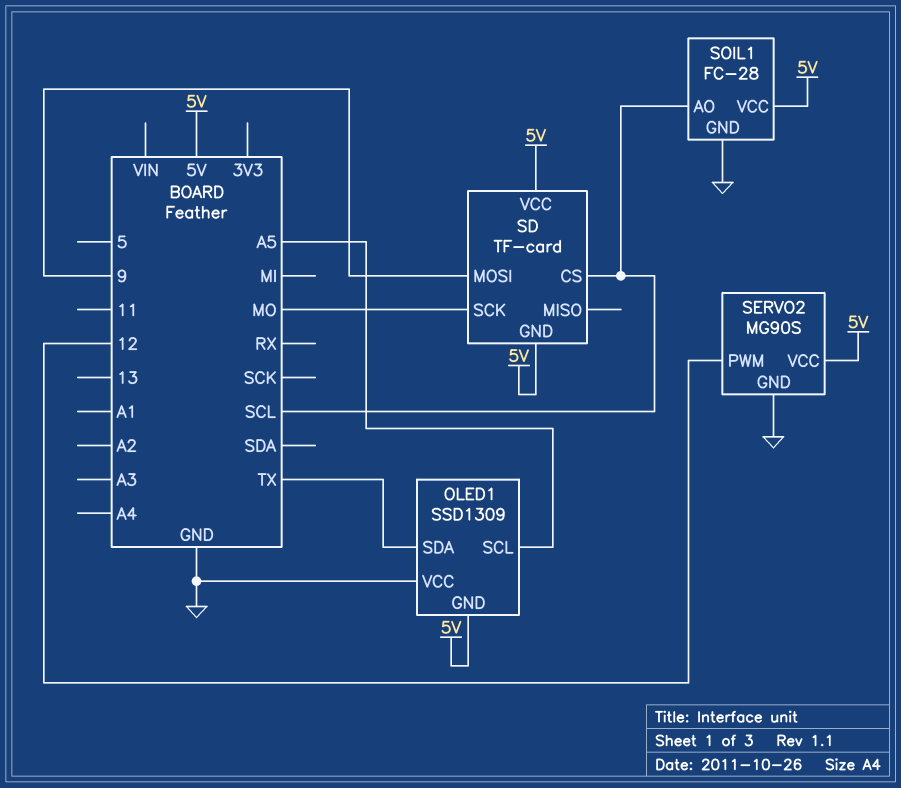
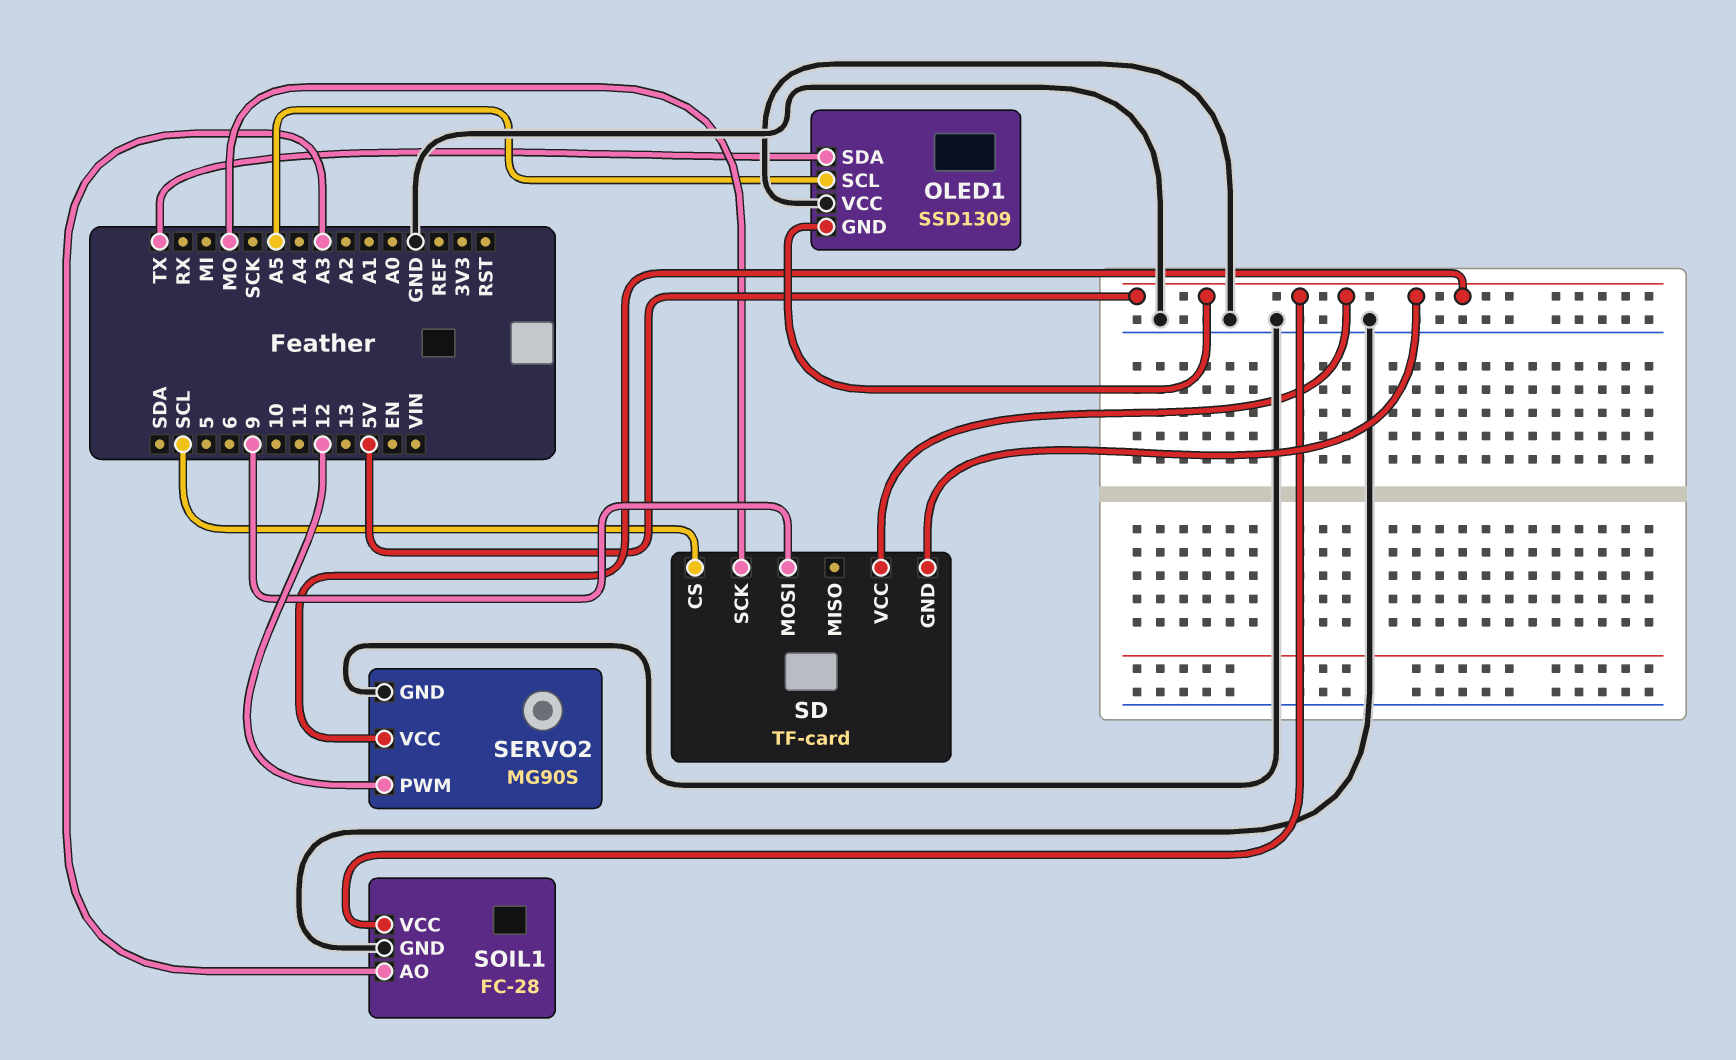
SOIL1 pin AO: SCL -> A3

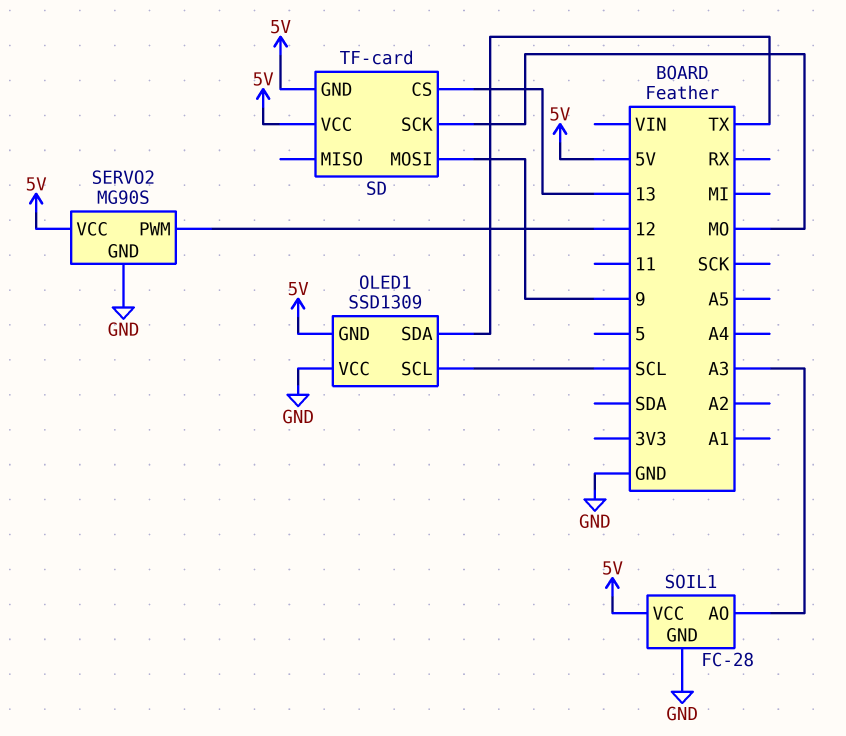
OLED1 pin SCL: A5 -> SCL
SD pin CS: SCL -> 13

